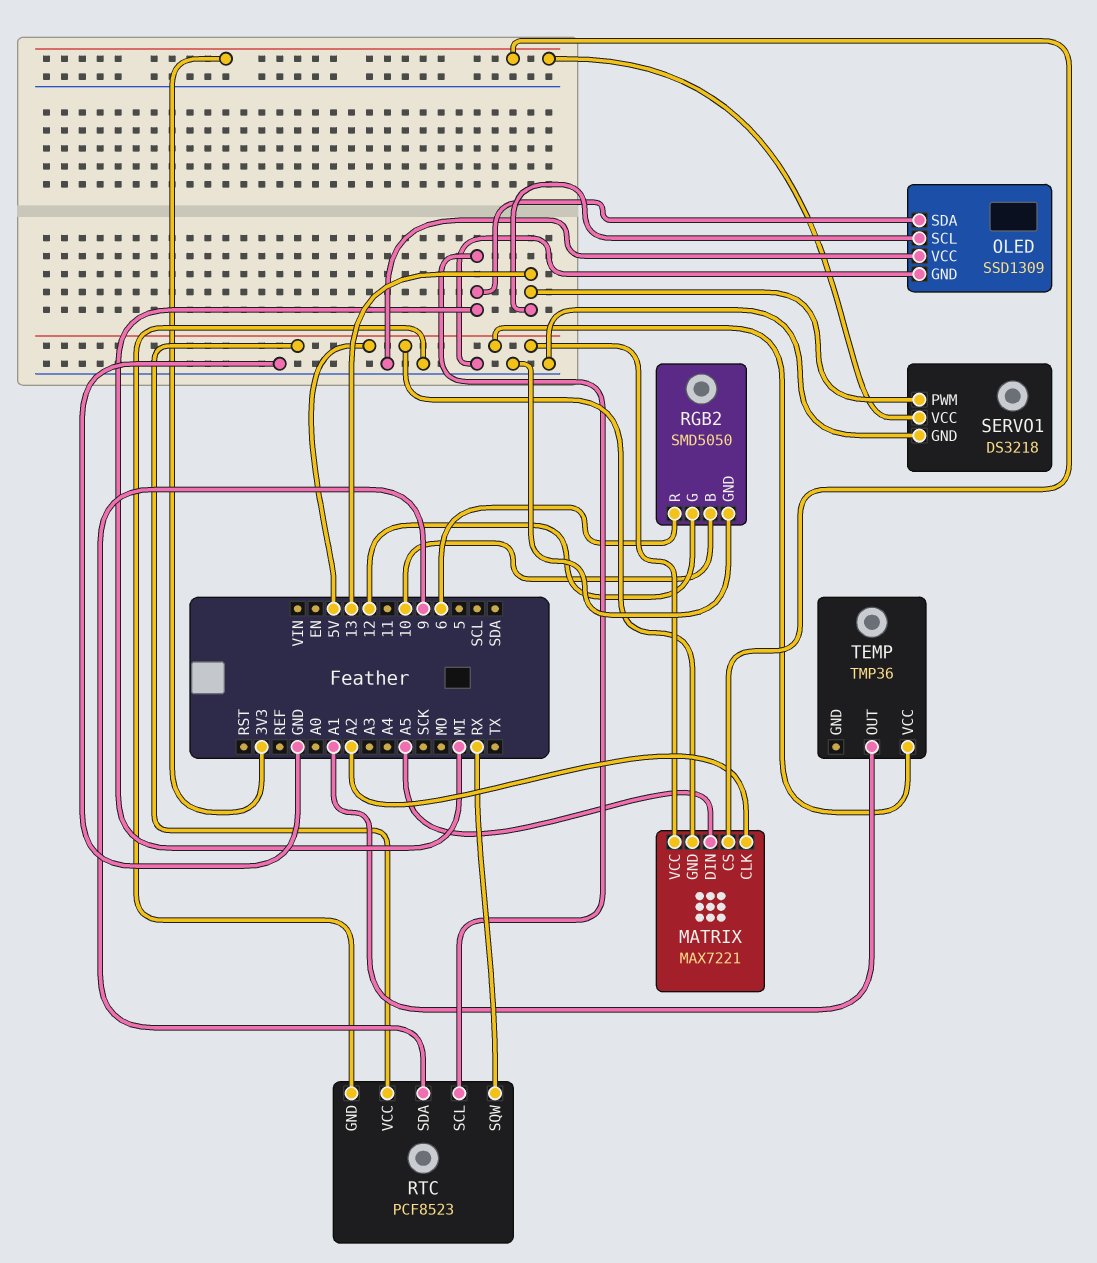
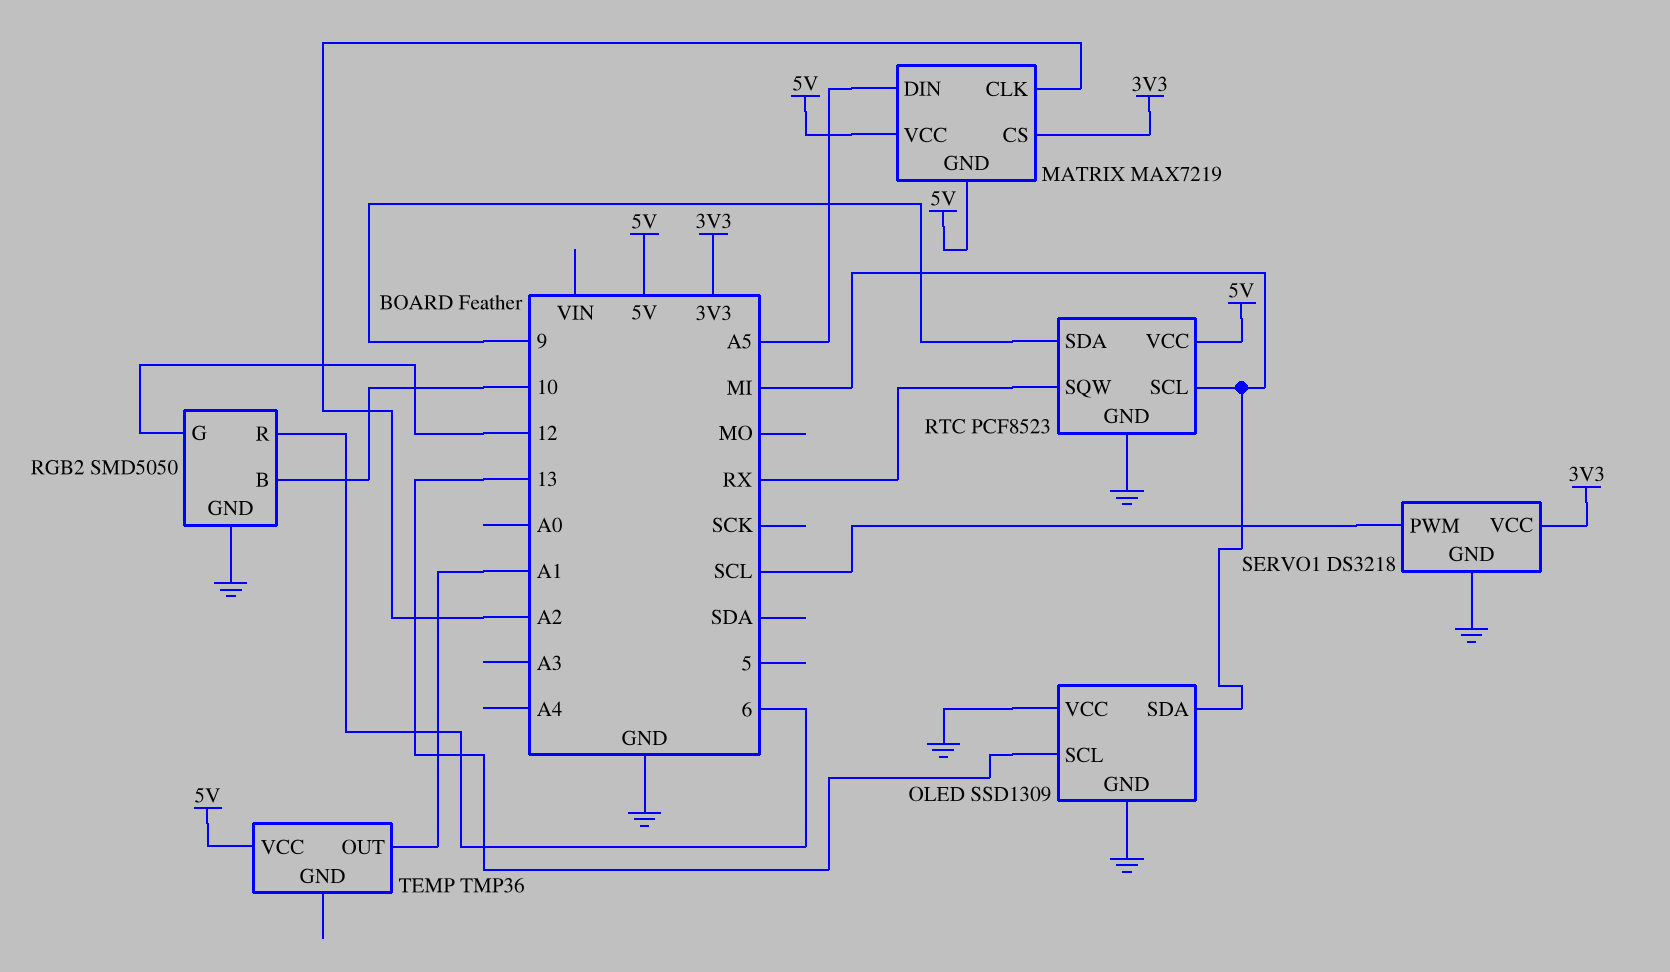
MATRIX: MAX7221 -> MAX7219
SERVO1 pin PWM: 13 -> SCL

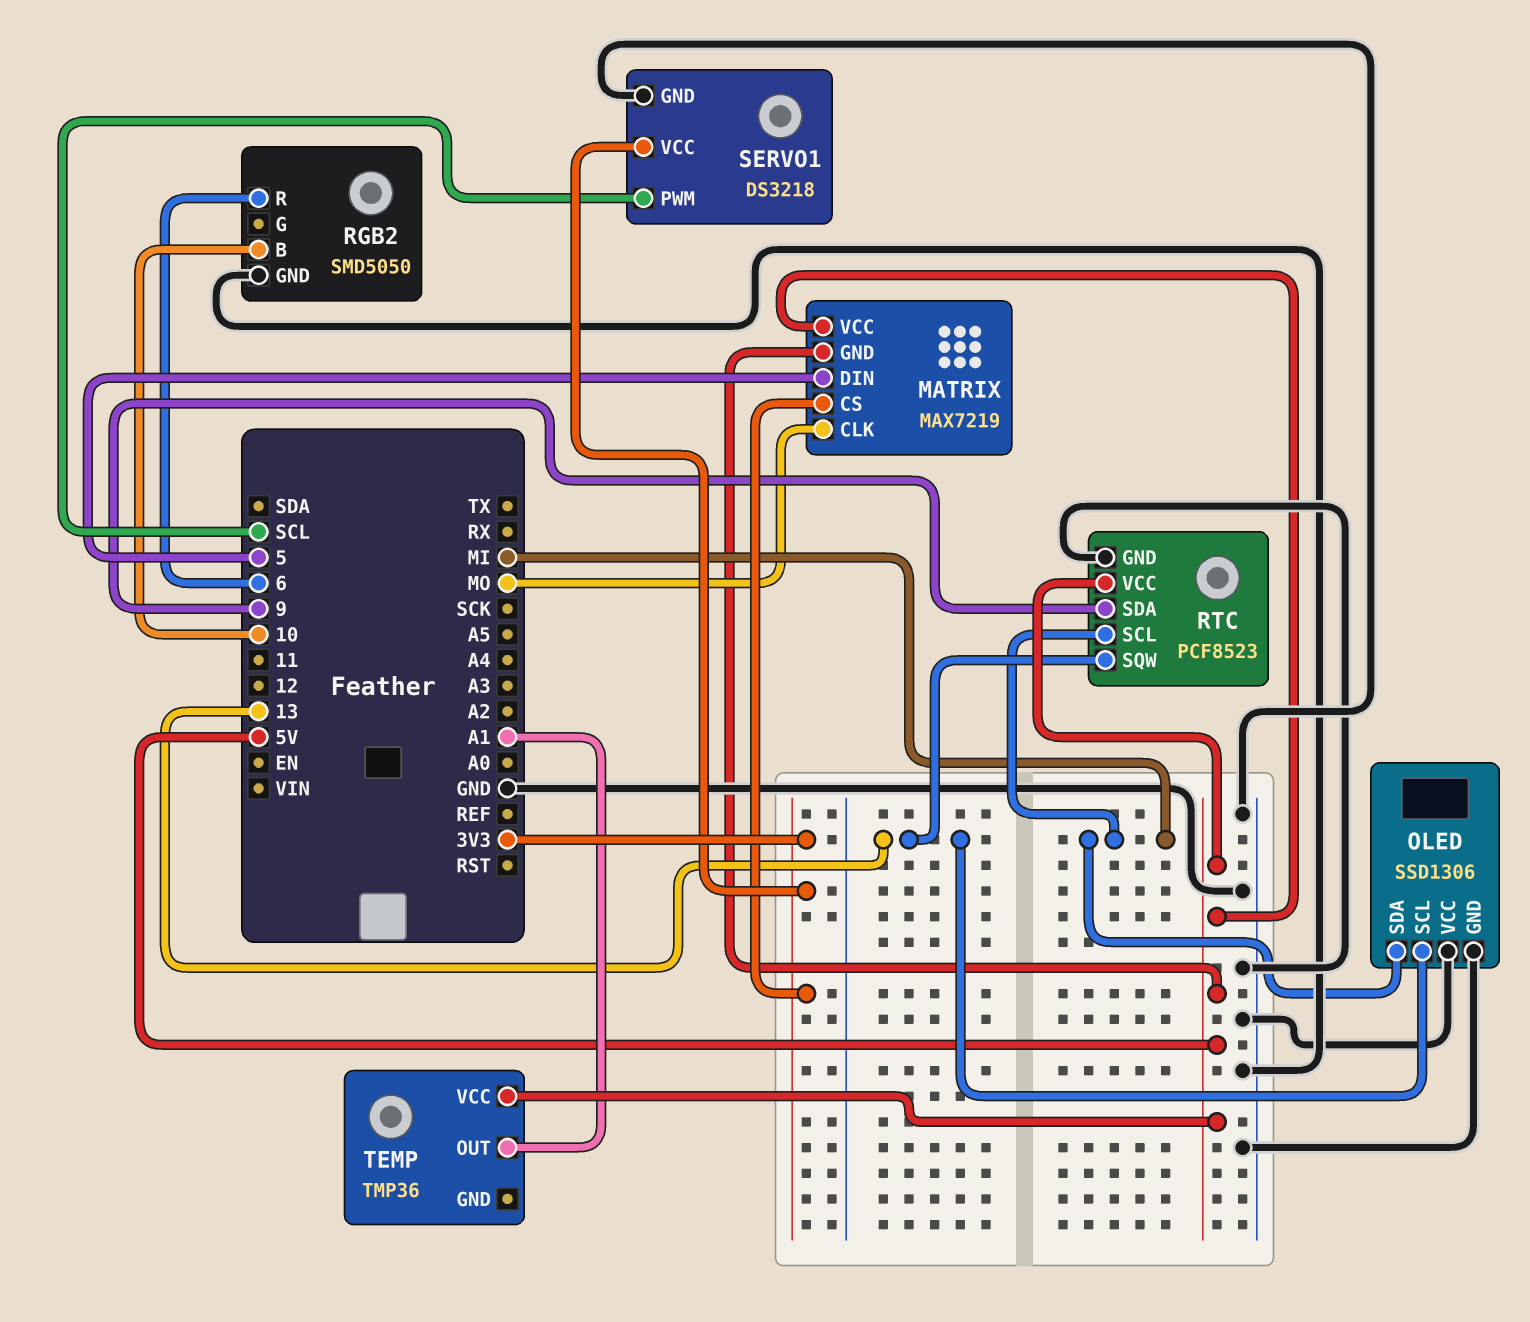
MATRIX pin CLK: A2 -> MO
MATRIX pin DIN: A5 -> 5
OLED: SSD1309 -> SSD1306
RGB2 pin G: 12 -> none
RTC pin SQW: RX -> 13

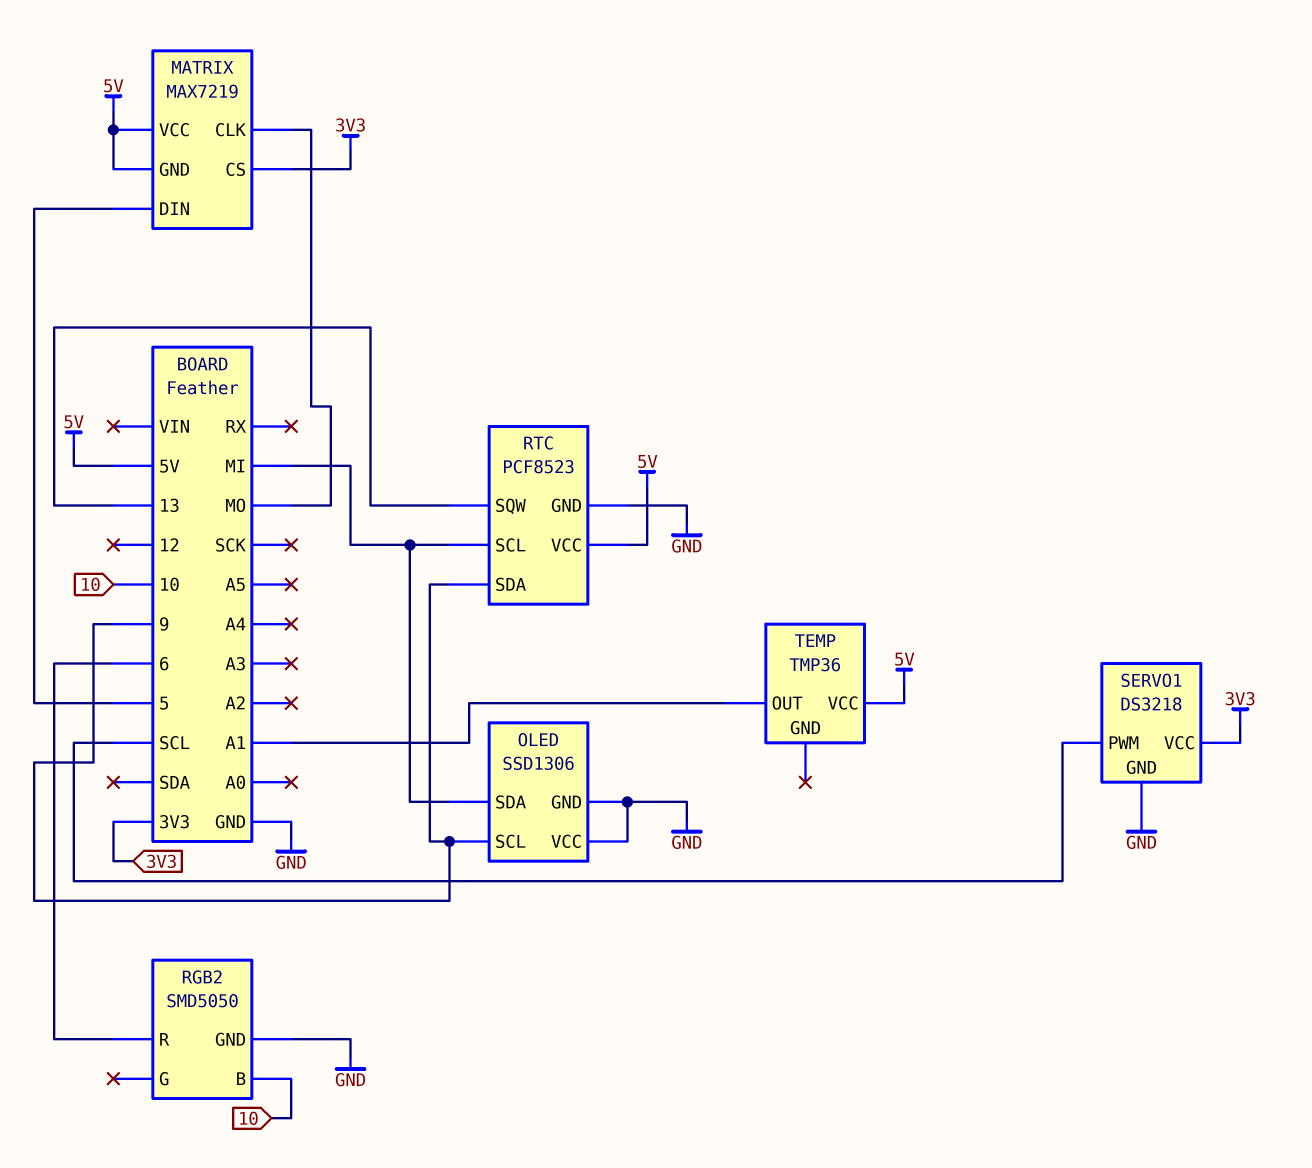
OLED pin SCL: 13 -> 9

